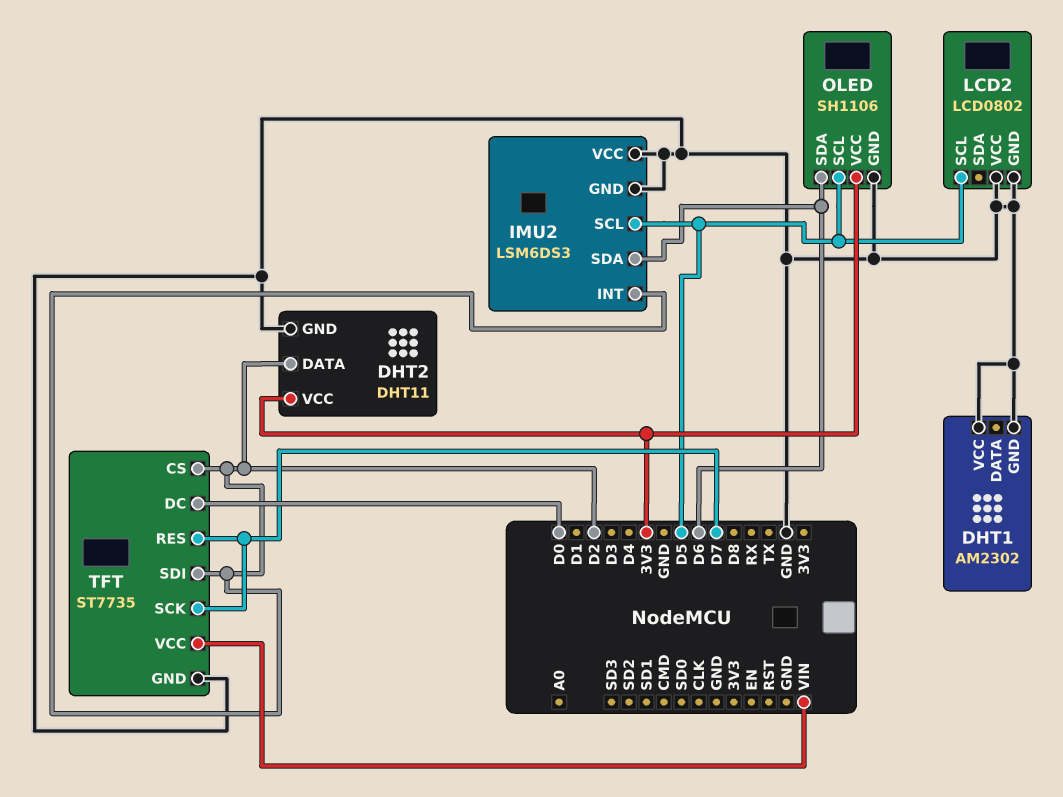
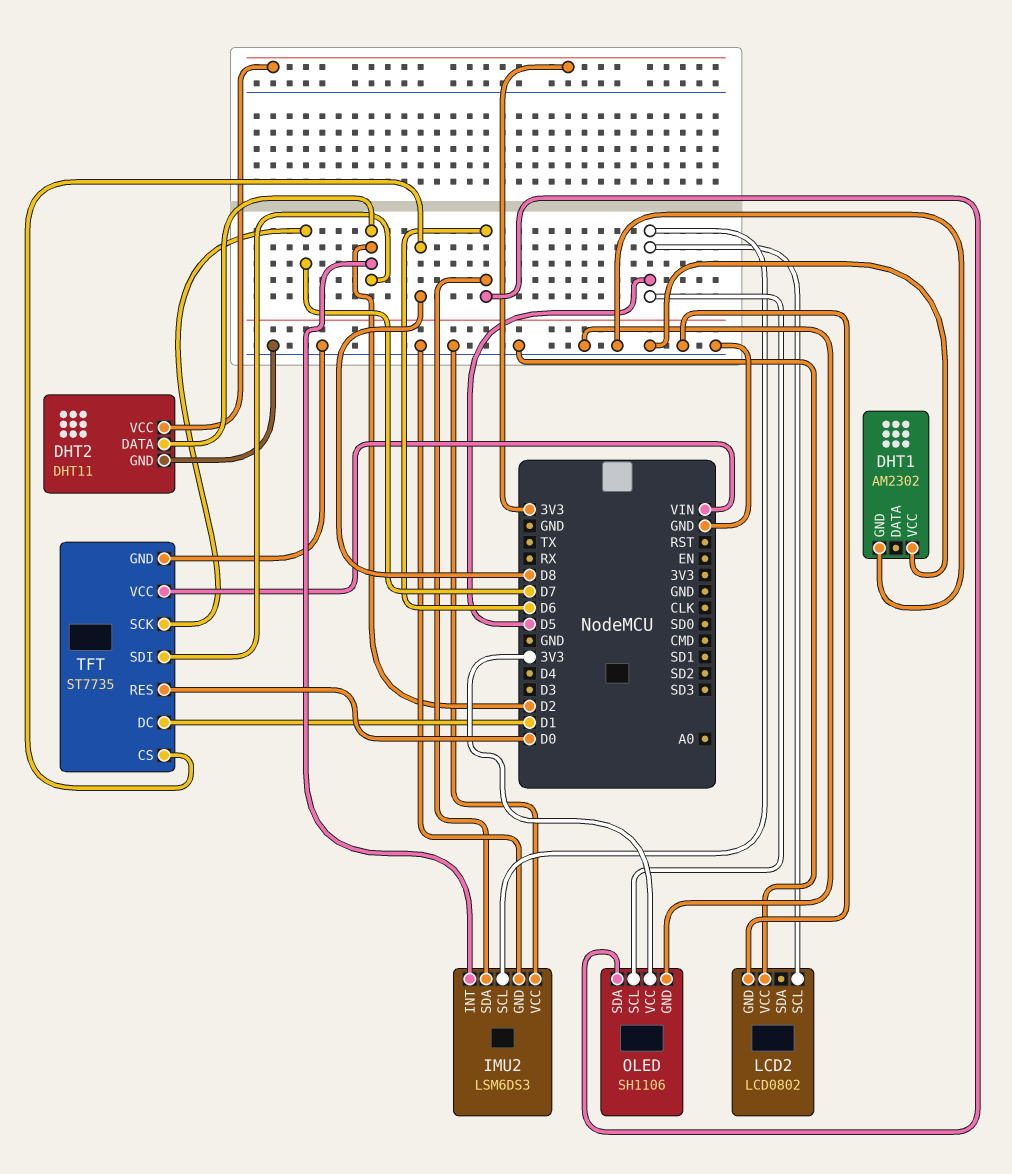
TFT pin CS: D2 -> D8
TFT pin DC: D0 -> D1
TFT pin RES: D7 -> D0

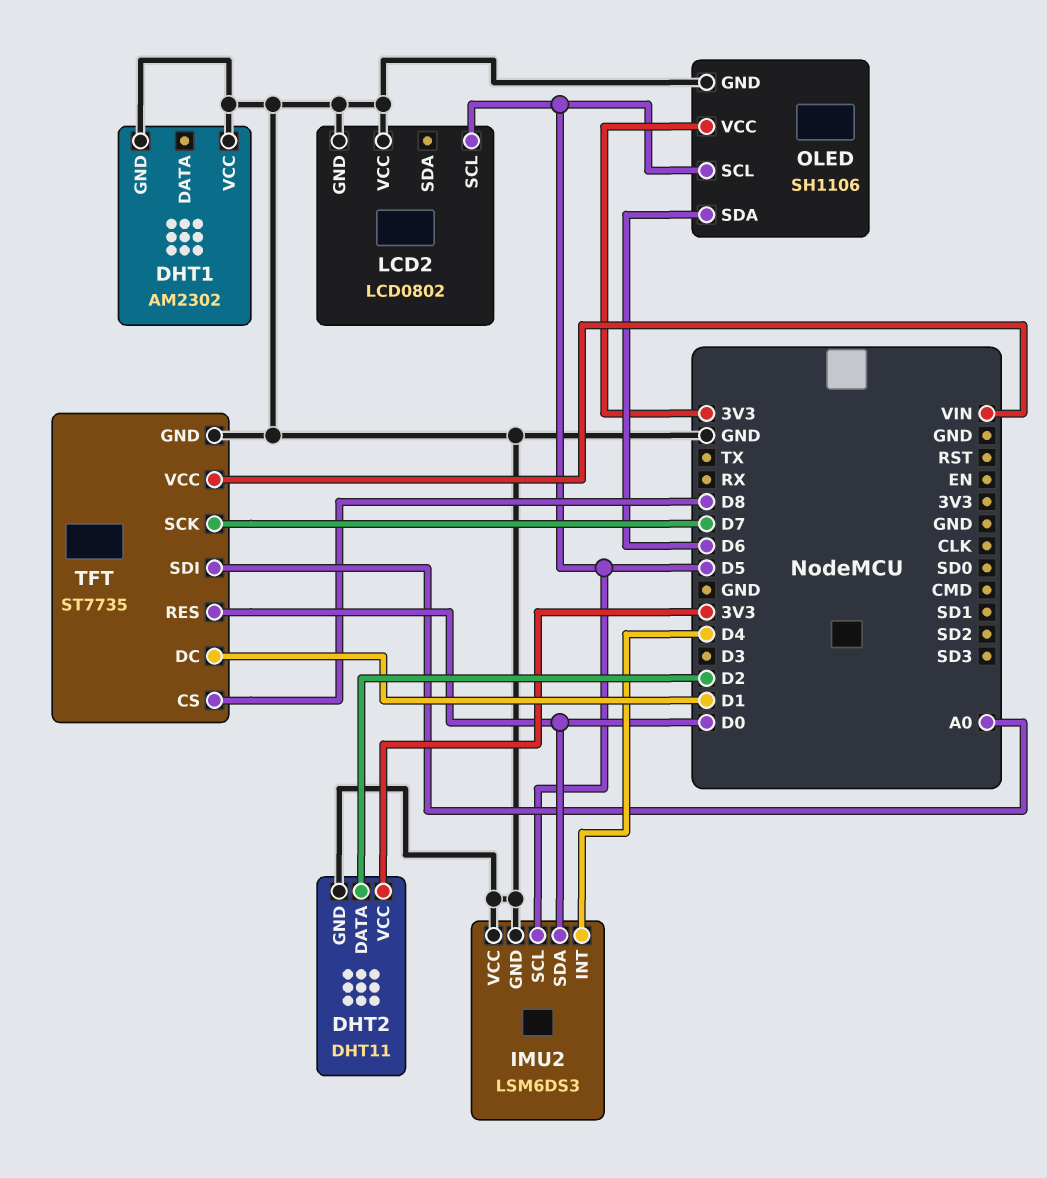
IMU2 pin INT: D2 -> D4
IMU2 pin SDA: D6 -> D0
TFT pin SDI: D2 -> A0

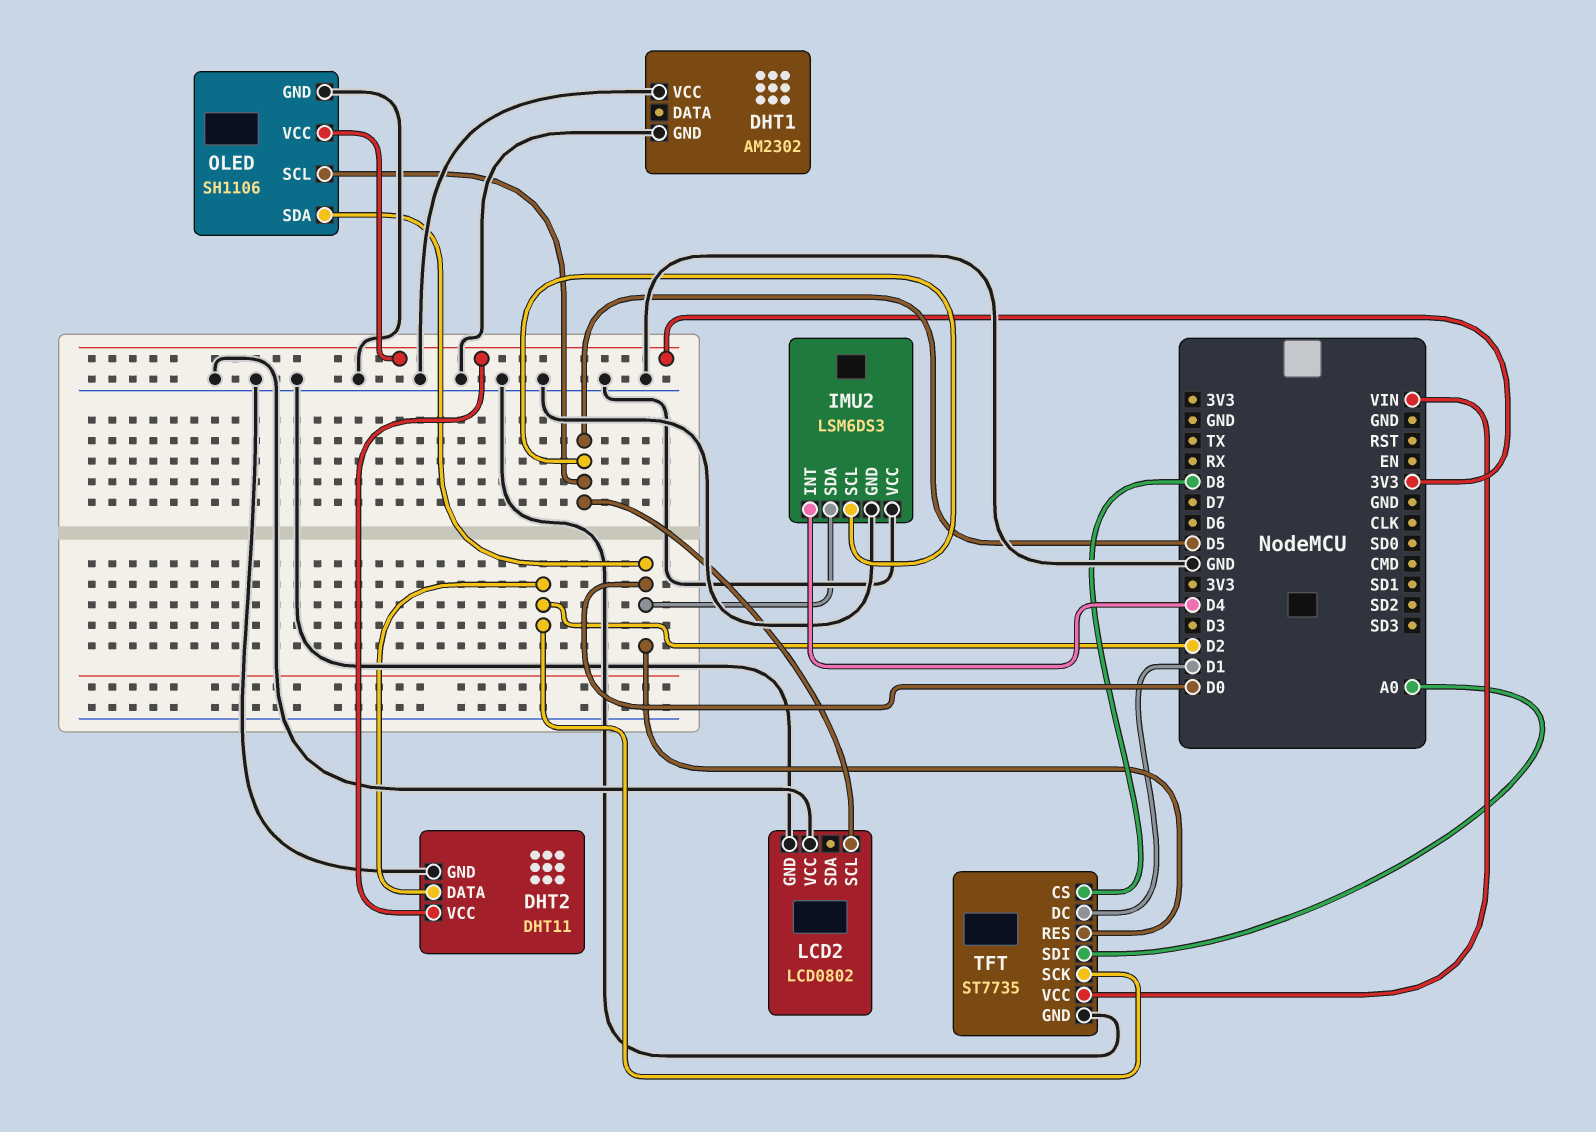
OLED pin SDA: D6 -> D0
TFT pin SCK: D7 -> D2

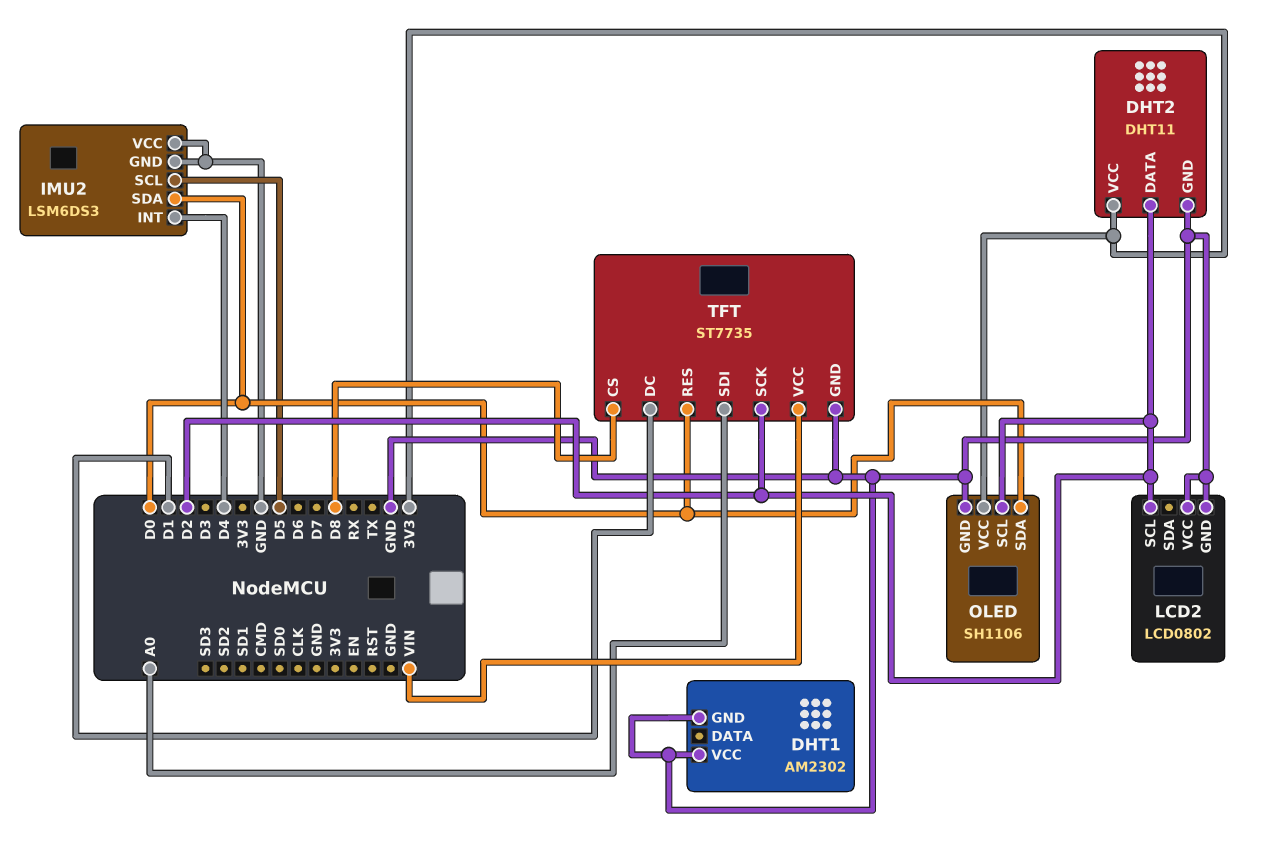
LCD2 pin SCL: D5 -> D2
OLED pin SCL: D5 -> D2

